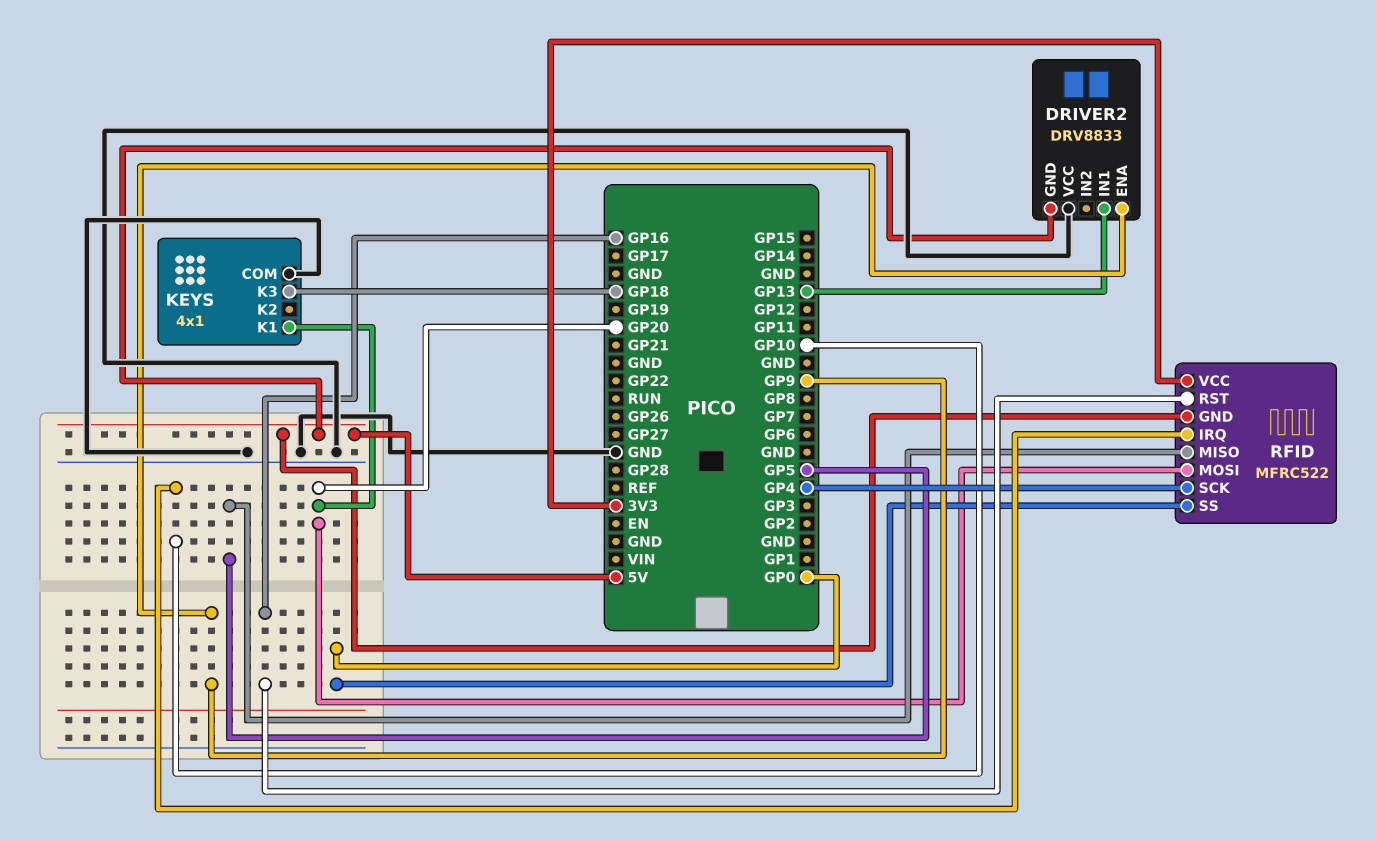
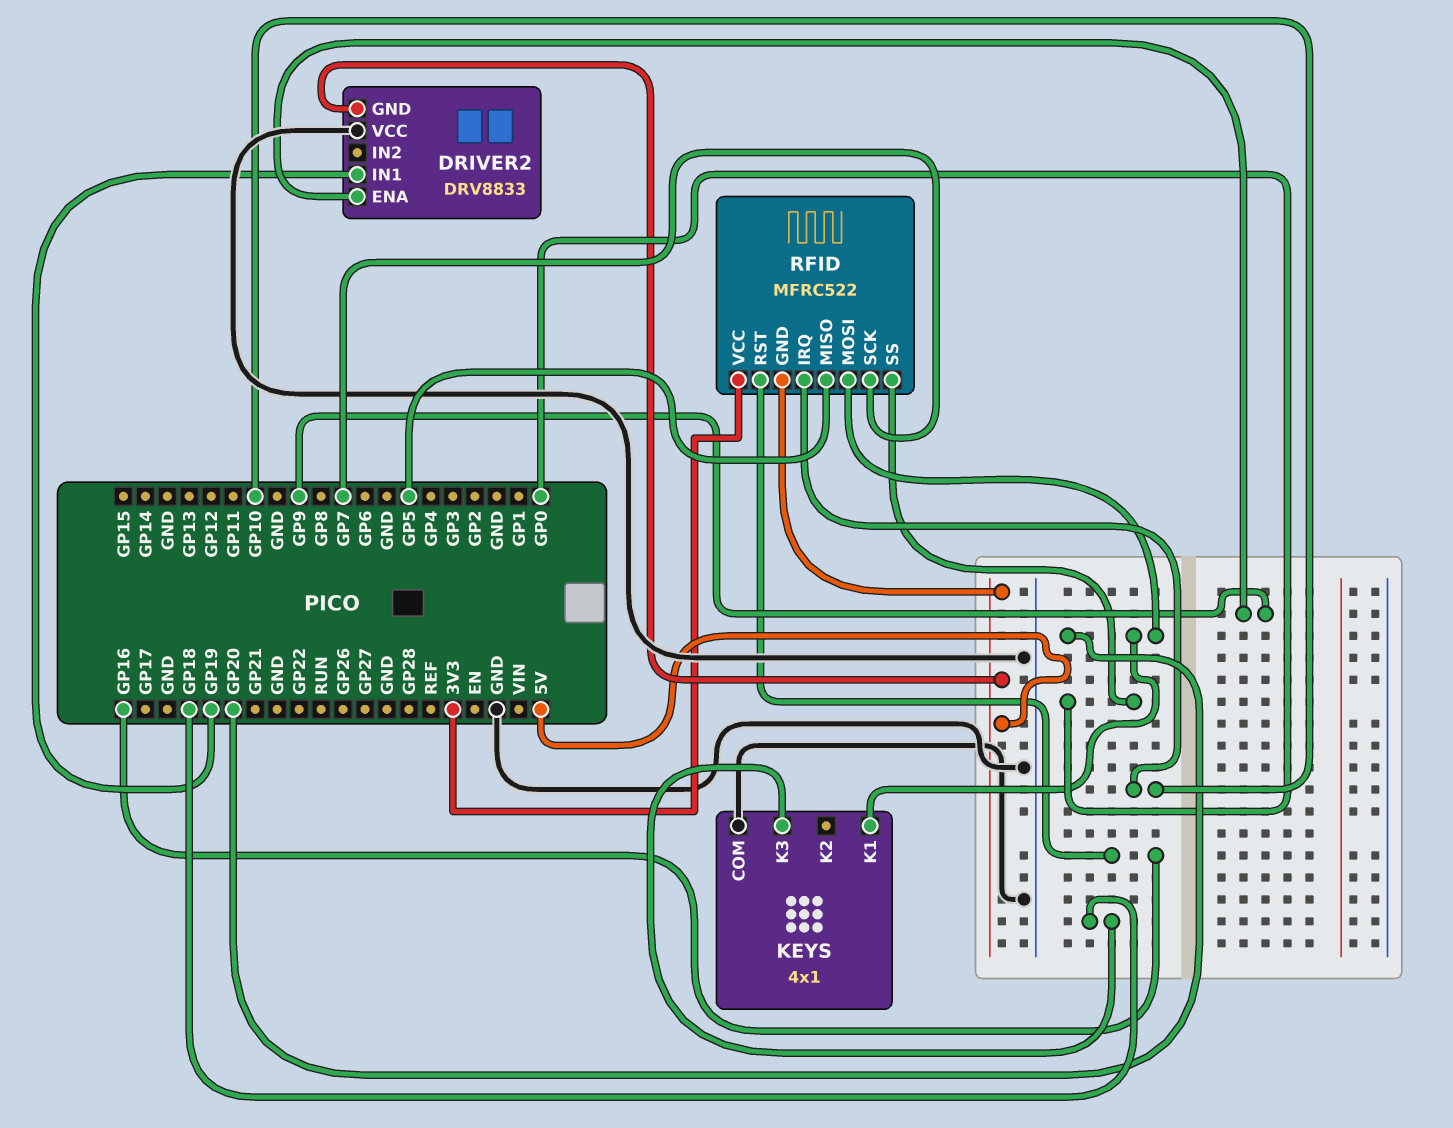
DRIVER2 pin IN1: GP13 -> GP19
RFID pin SCK: GP4 -> GP7

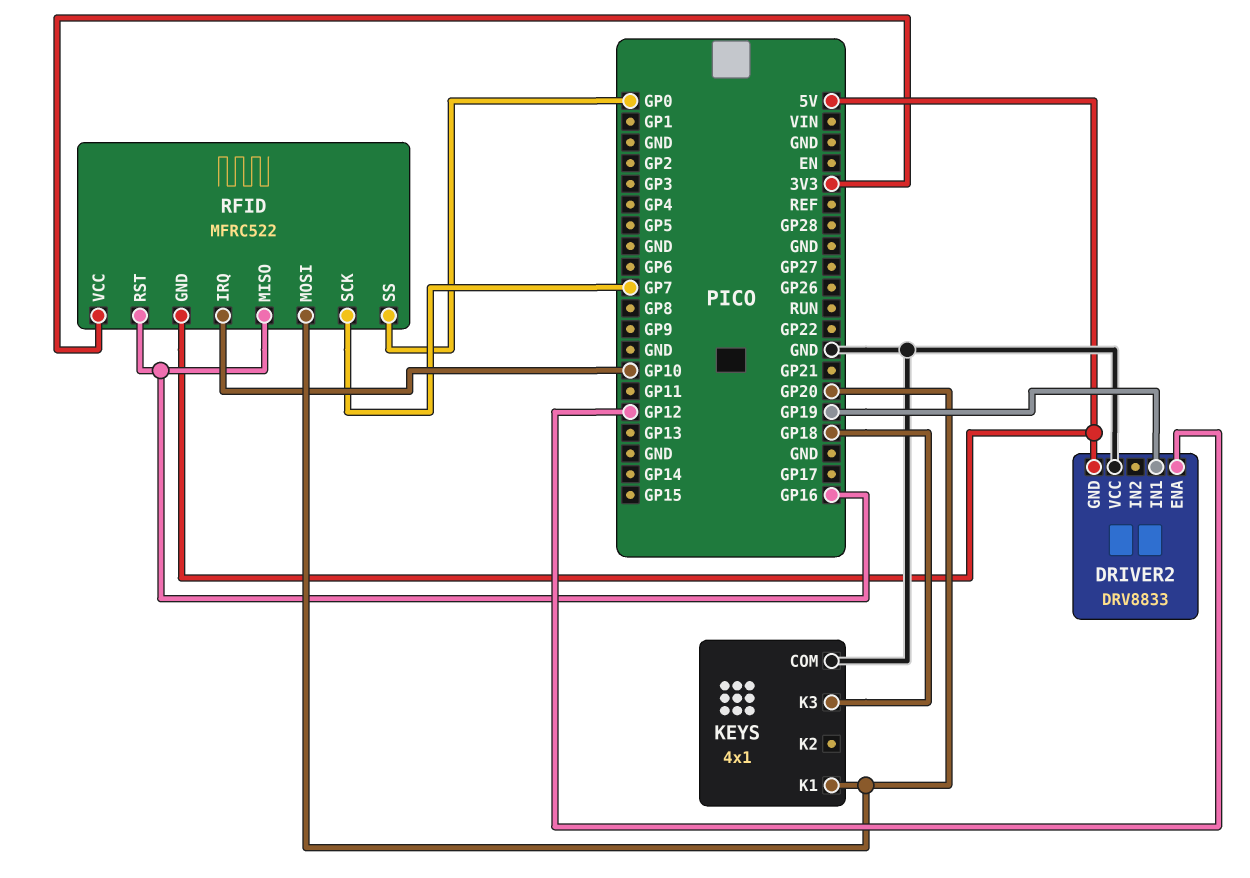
DRIVER2 pin ENA: GP9 -> GP12
RFID pin MISO: GP5 -> GP16

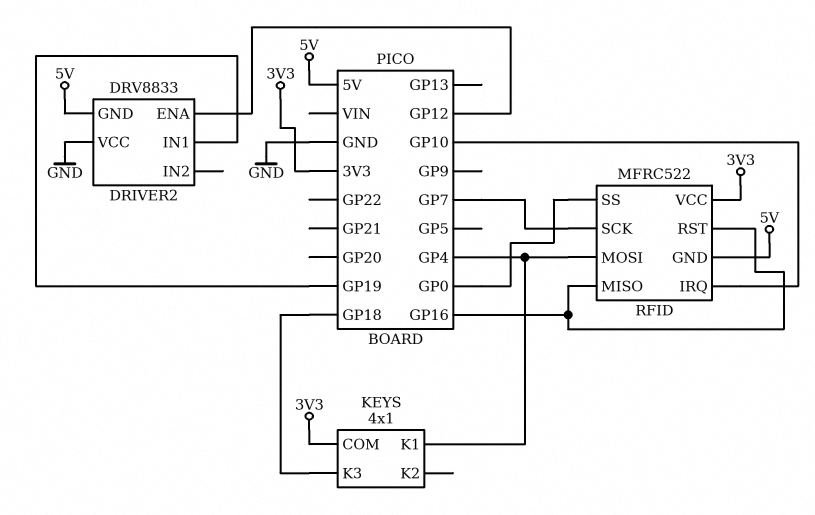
KEYS pin COM: GND -> 3V3
KEYS pin K1: GP20 -> GP4
RFID pin MOSI: GP20 -> GP4

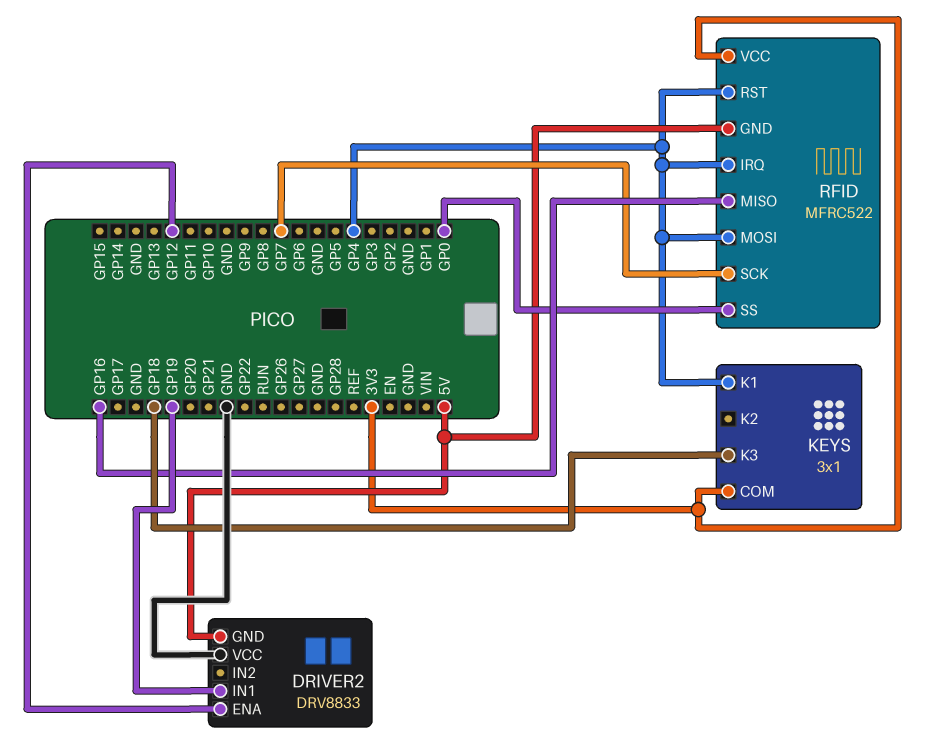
KEYS: 4x1 -> 3x1
RFID pin IRQ: GP10 -> GP4
RFID pin RST: GP16 -> GP4

